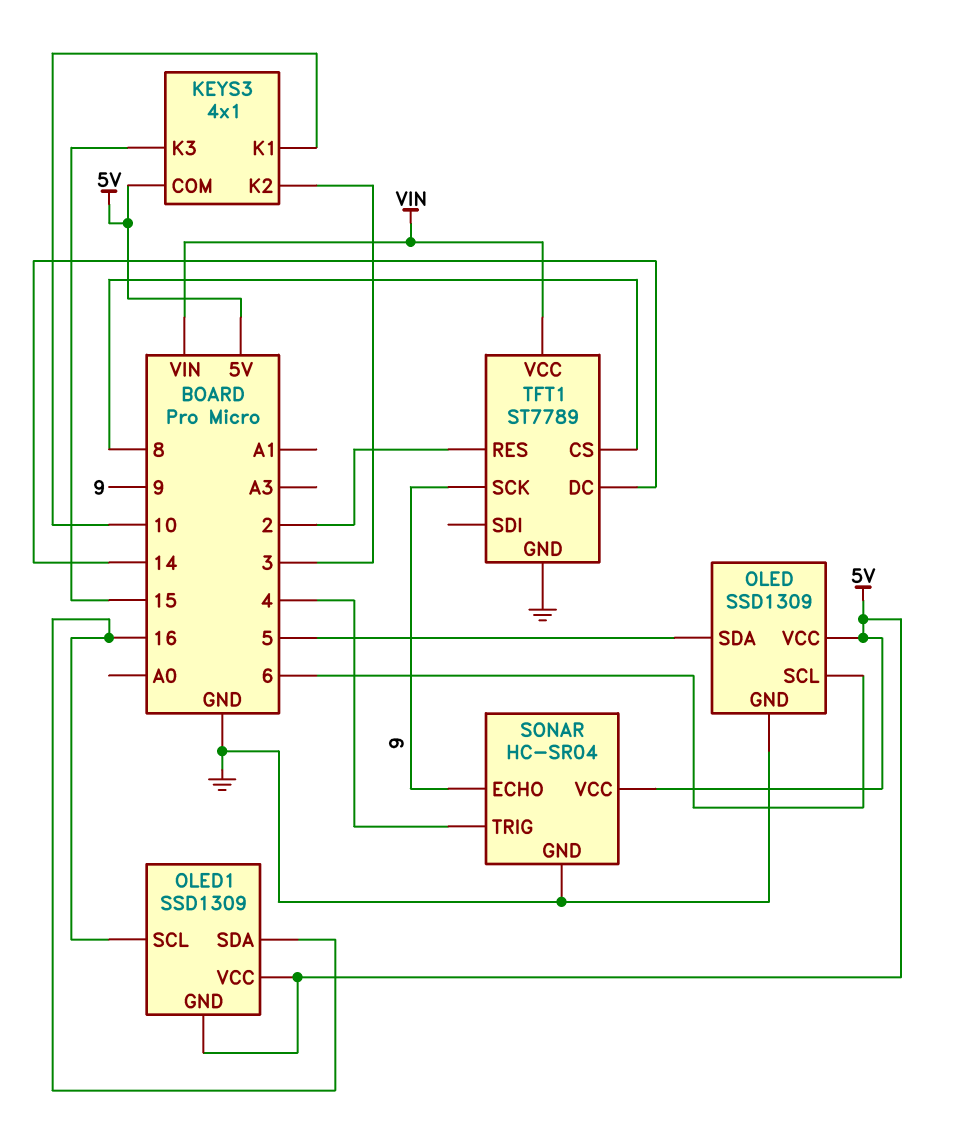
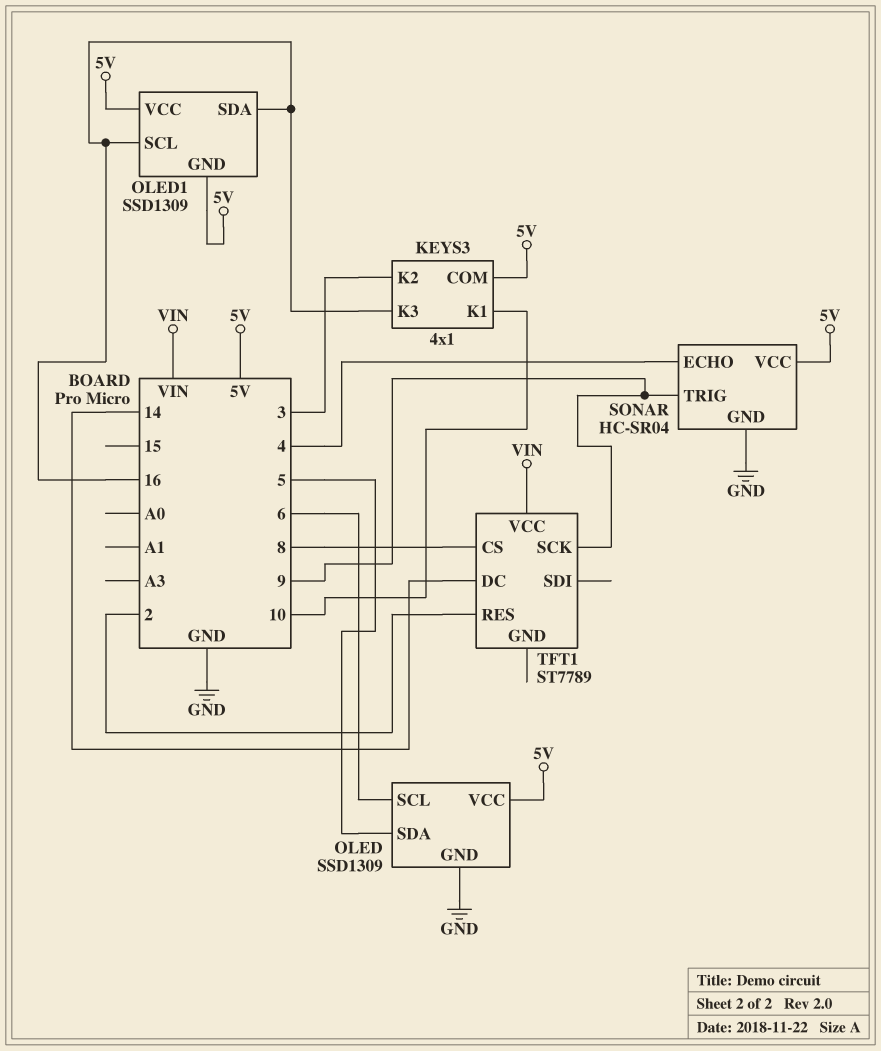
KEYS3 pin K3: 15 -> 16
SONAR pin ECHO: 9 -> 4
SONAR pin TRIG: 4 -> 9
TFT1 pin GND: GND -> none

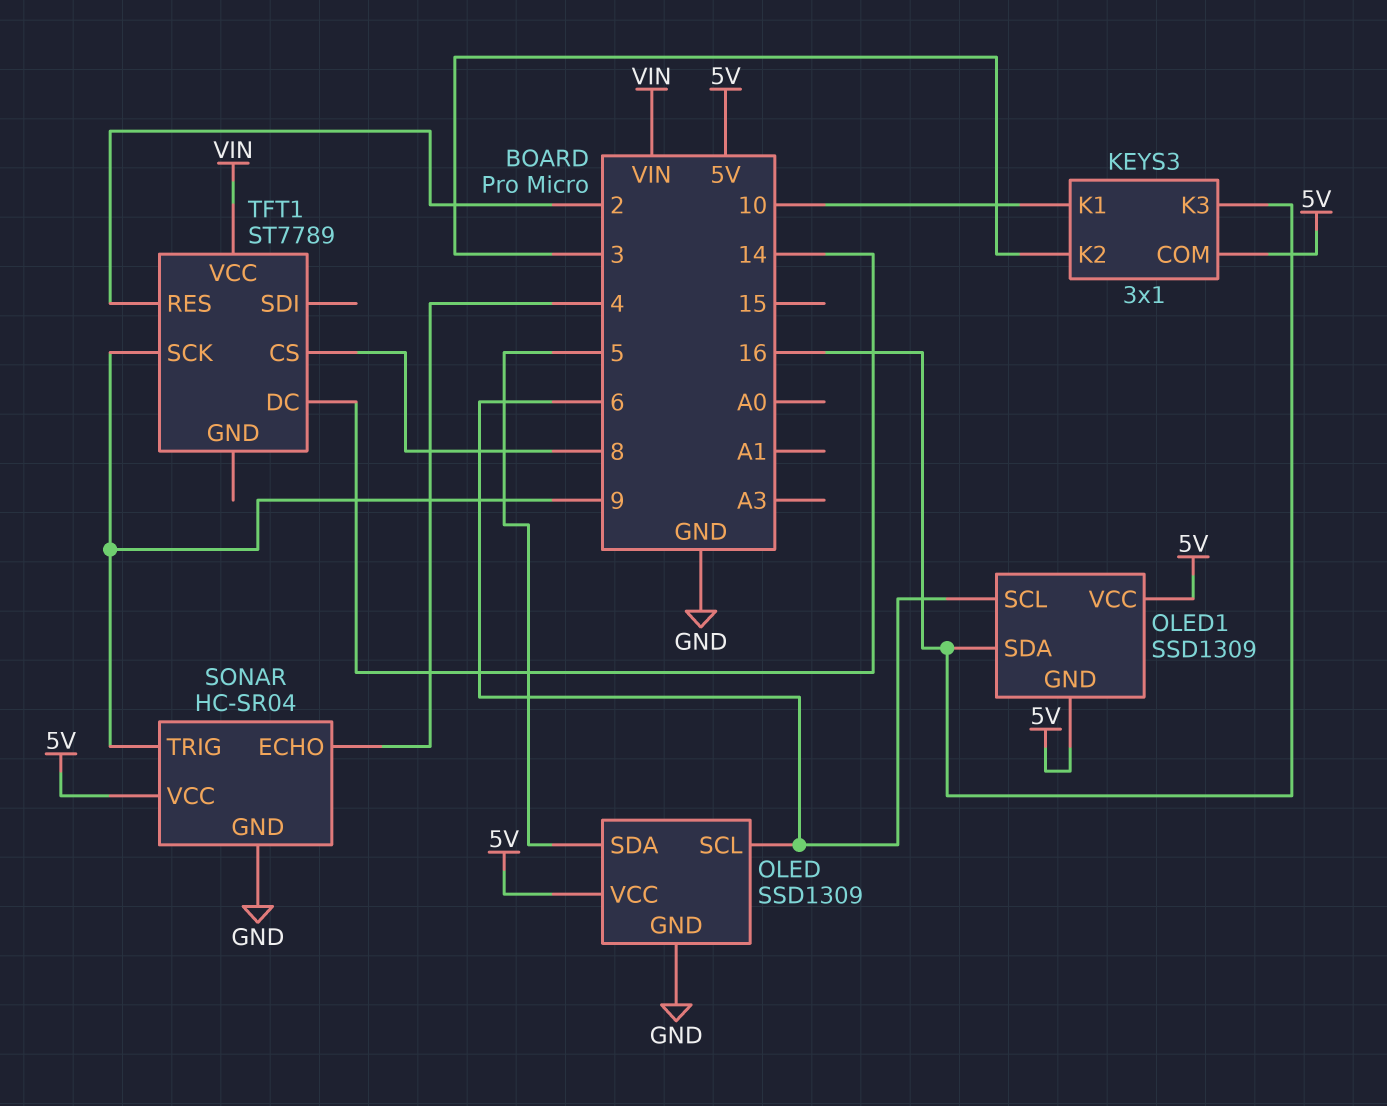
KEYS3: 4x1 -> 3x1
OLED1 pin SCL: 16 -> 6

